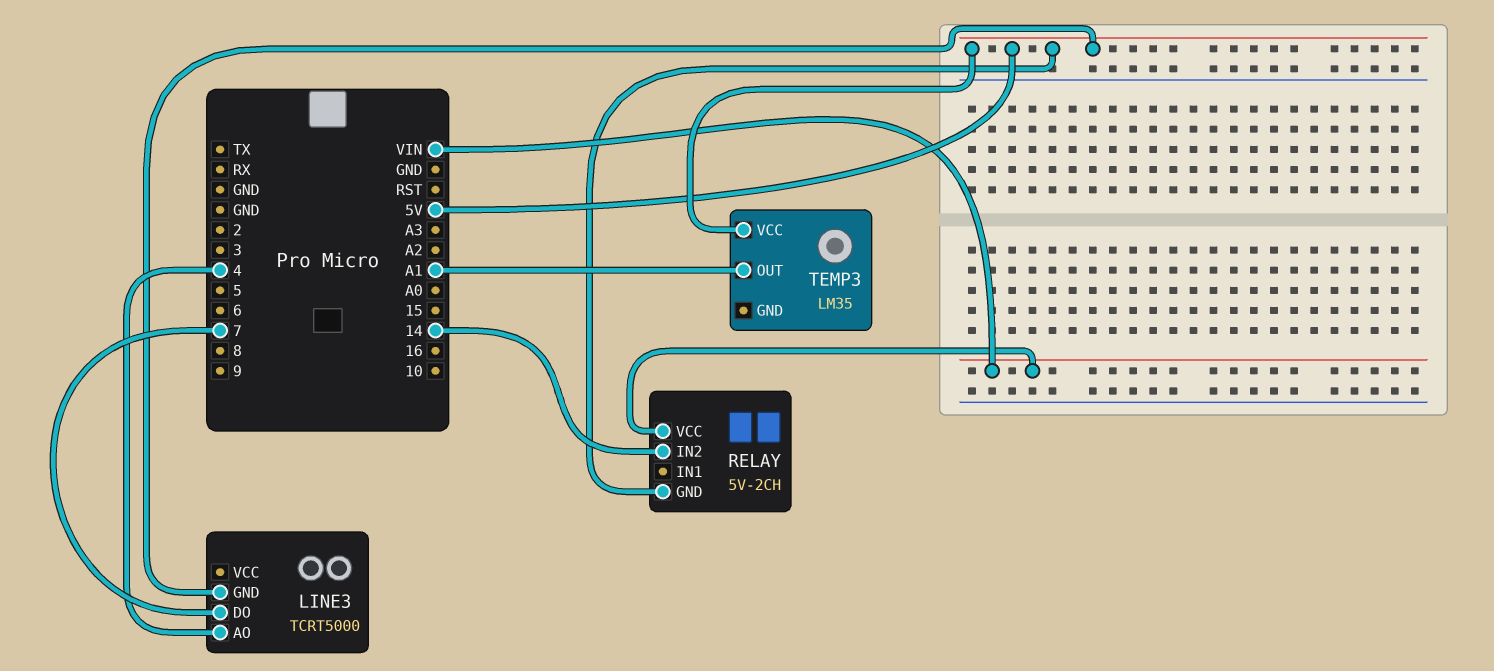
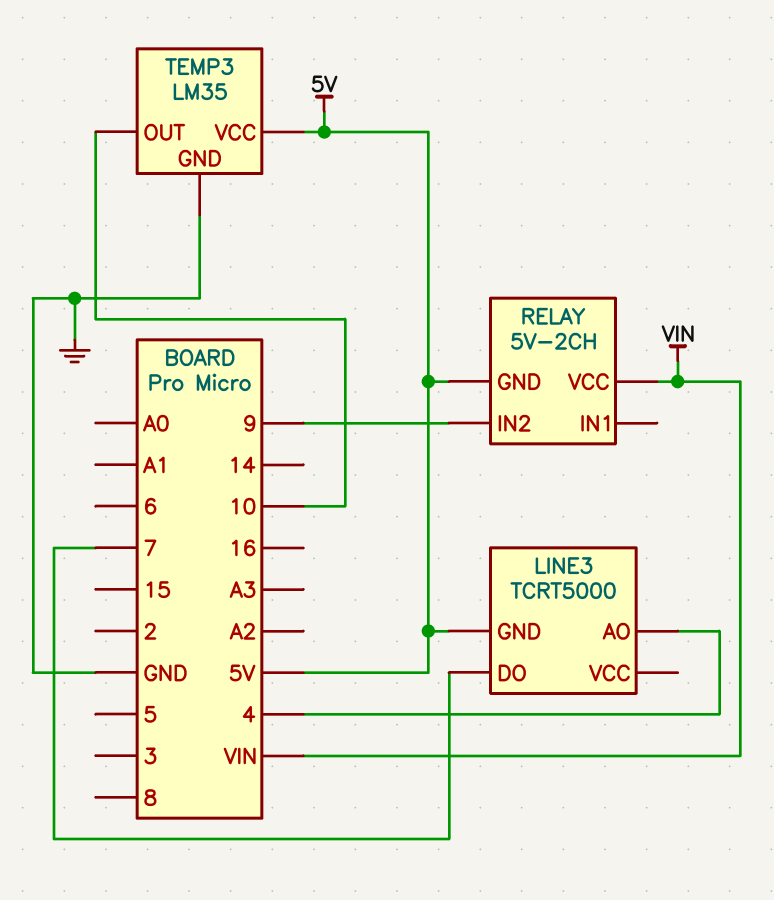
RELAY pin IN2: 14 -> 9
TEMP3 pin GND: none -> GND
TEMP3 pin OUT: A1 -> 10

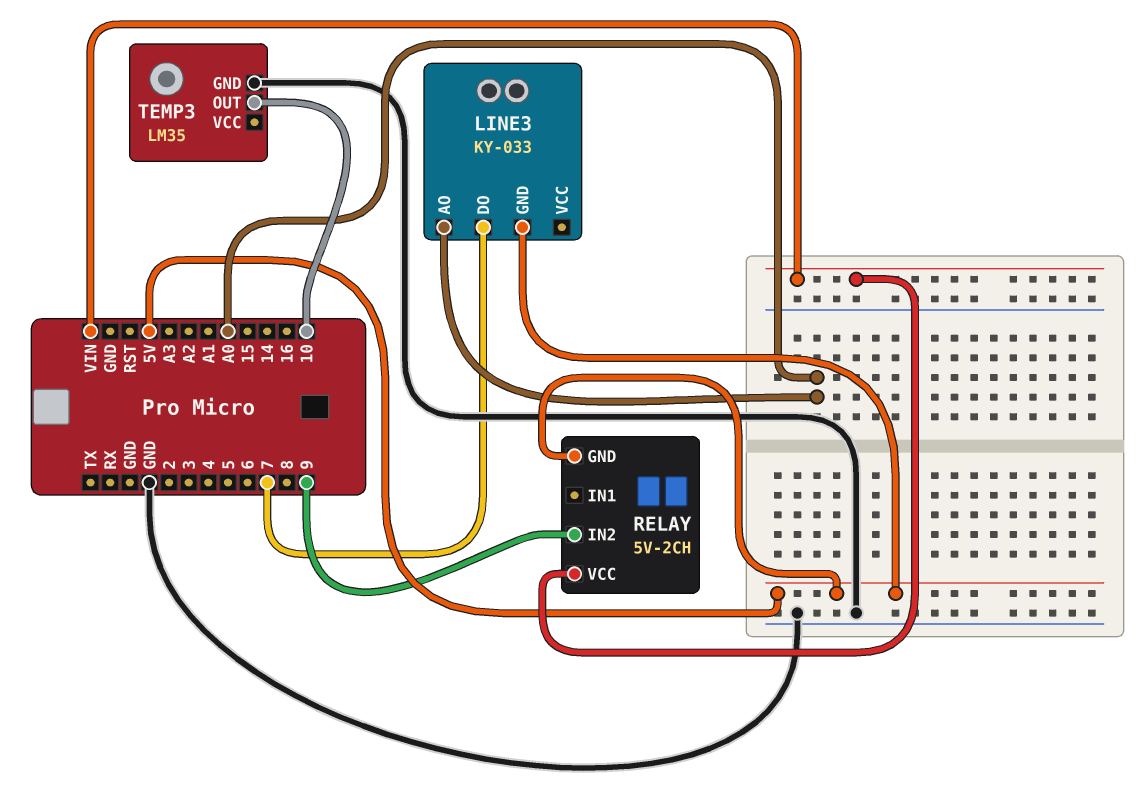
LINE3: TCRT5000 -> KY-033
LINE3 pin AO: 4 -> A0
TEMP3 pin VCC: 5V -> none

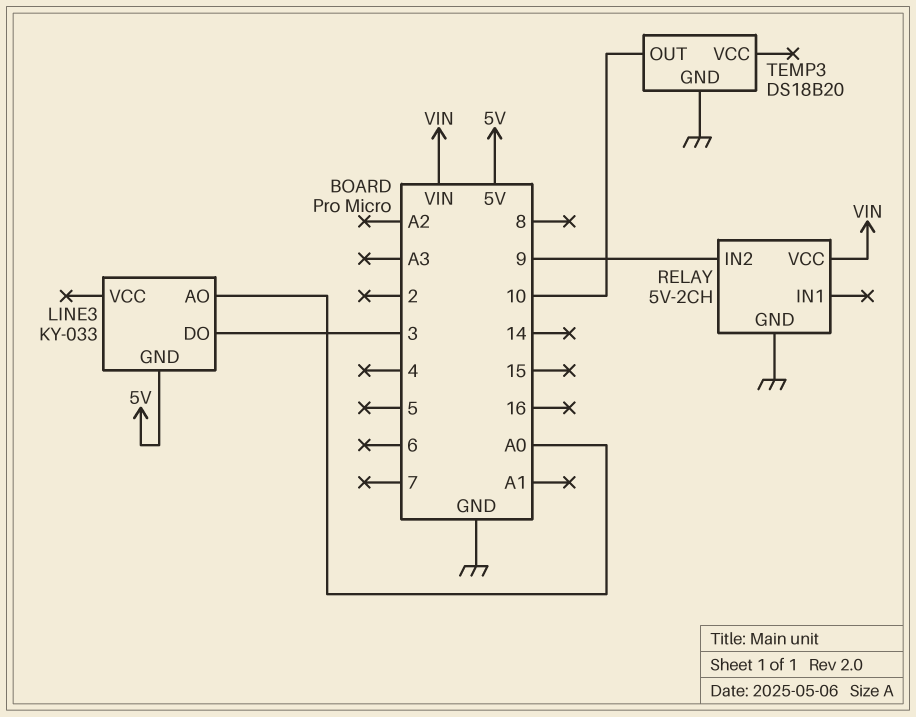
LINE3 pin DO: 7 -> 3
RELAY pin GND: 5V -> GND
TEMP3: LM35 -> DS18B20

